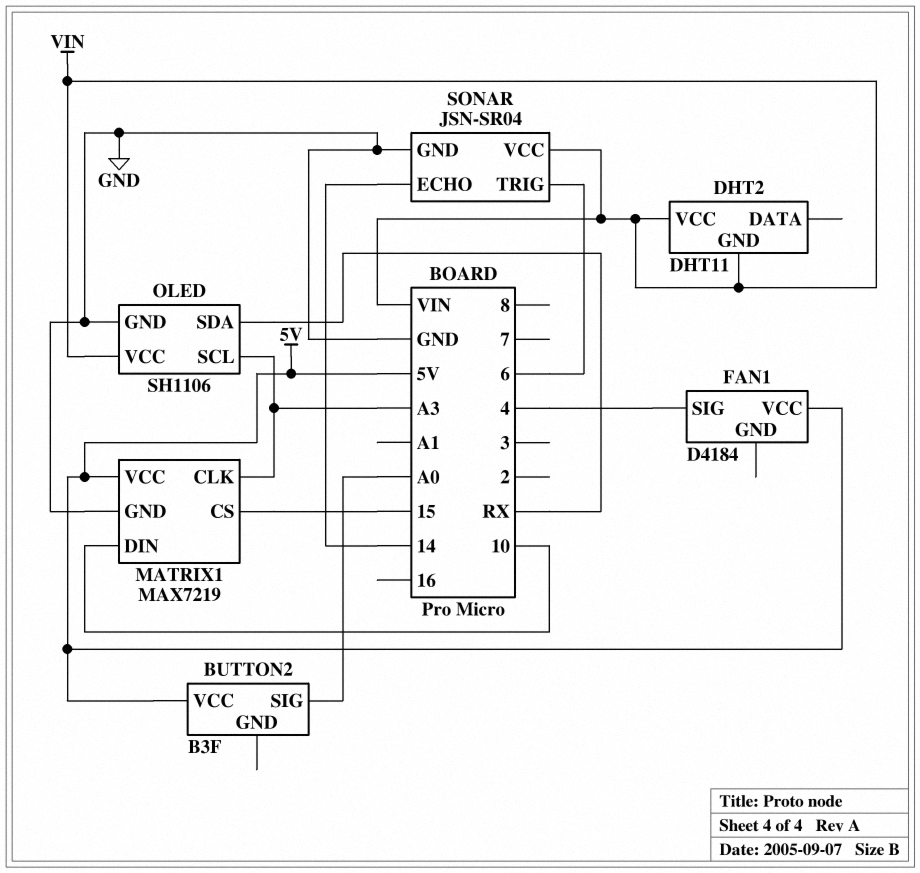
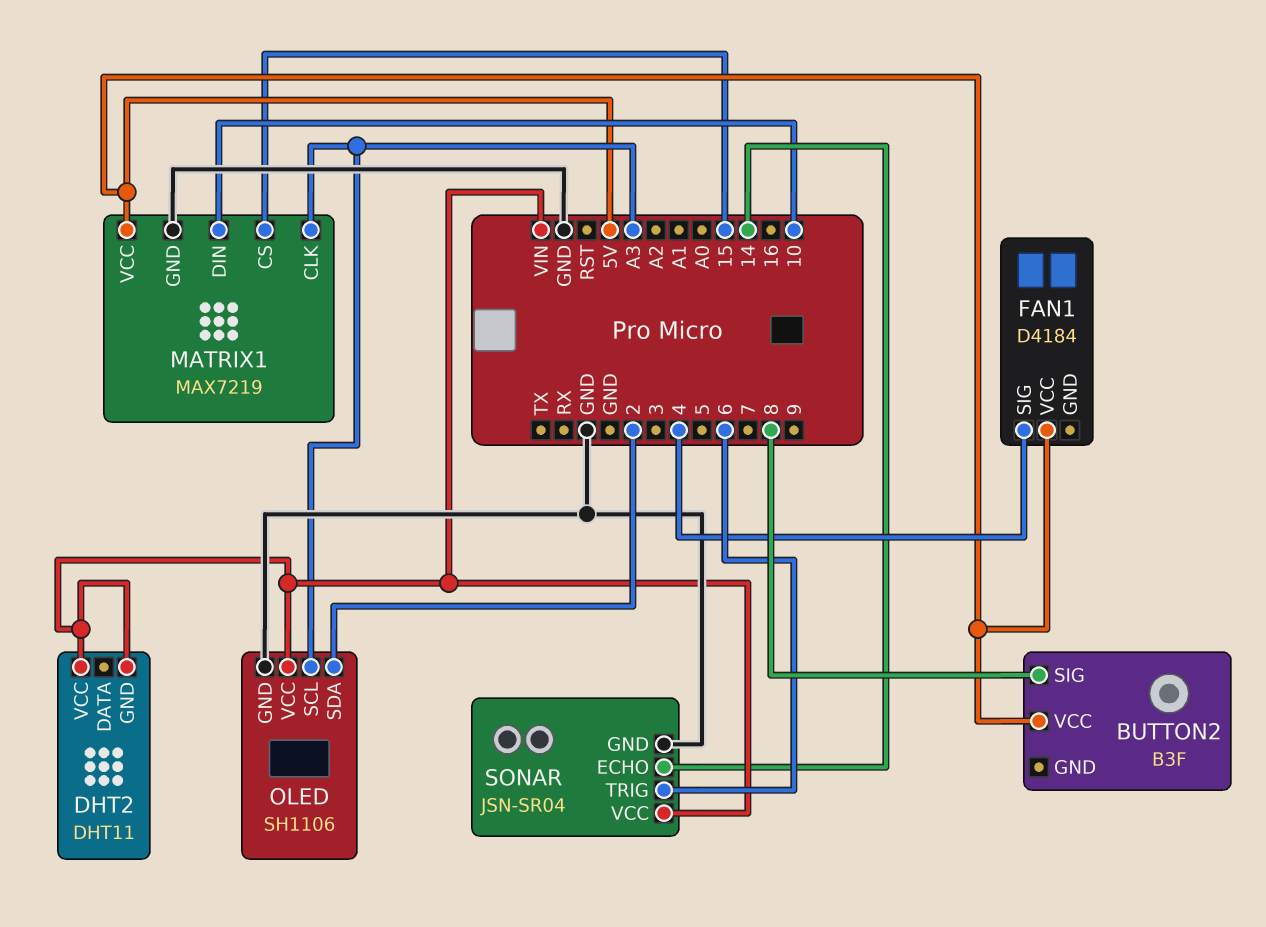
BUTTON2 pin SIG: A0 -> 8
OLED pin SDA: RX -> 2

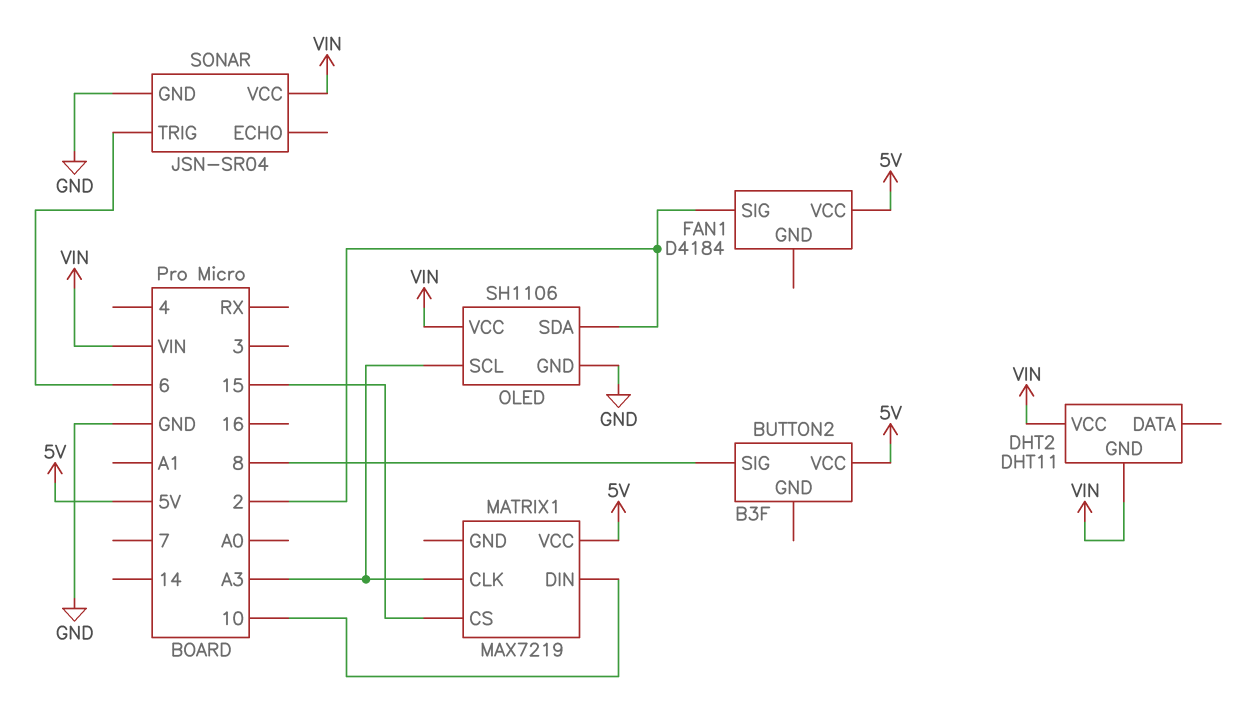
FAN1 pin SIG: 4 -> 2
MATRIX1 pin GND: GND -> none
SONAR pin ECHO: 14 -> none

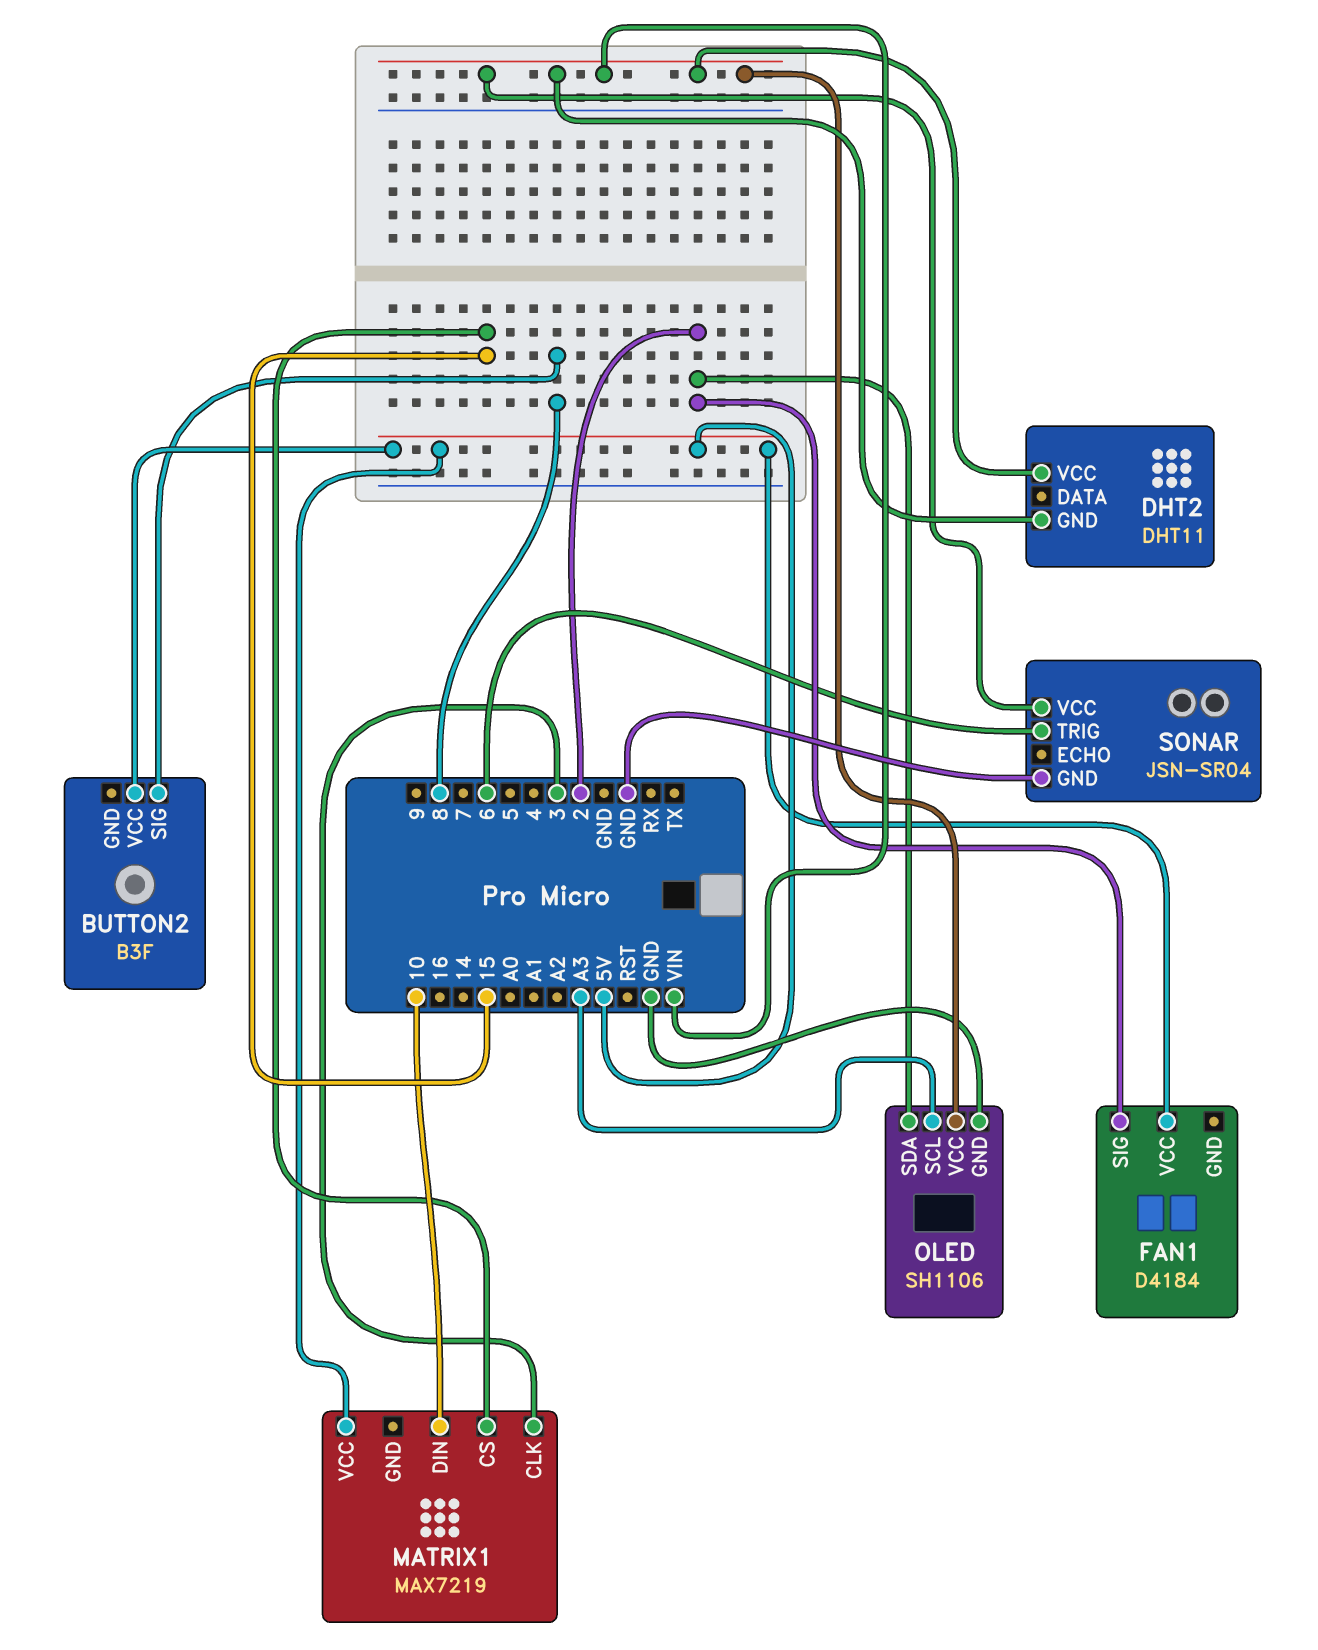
MATRIX1 pin CLK: A3 -> 3

